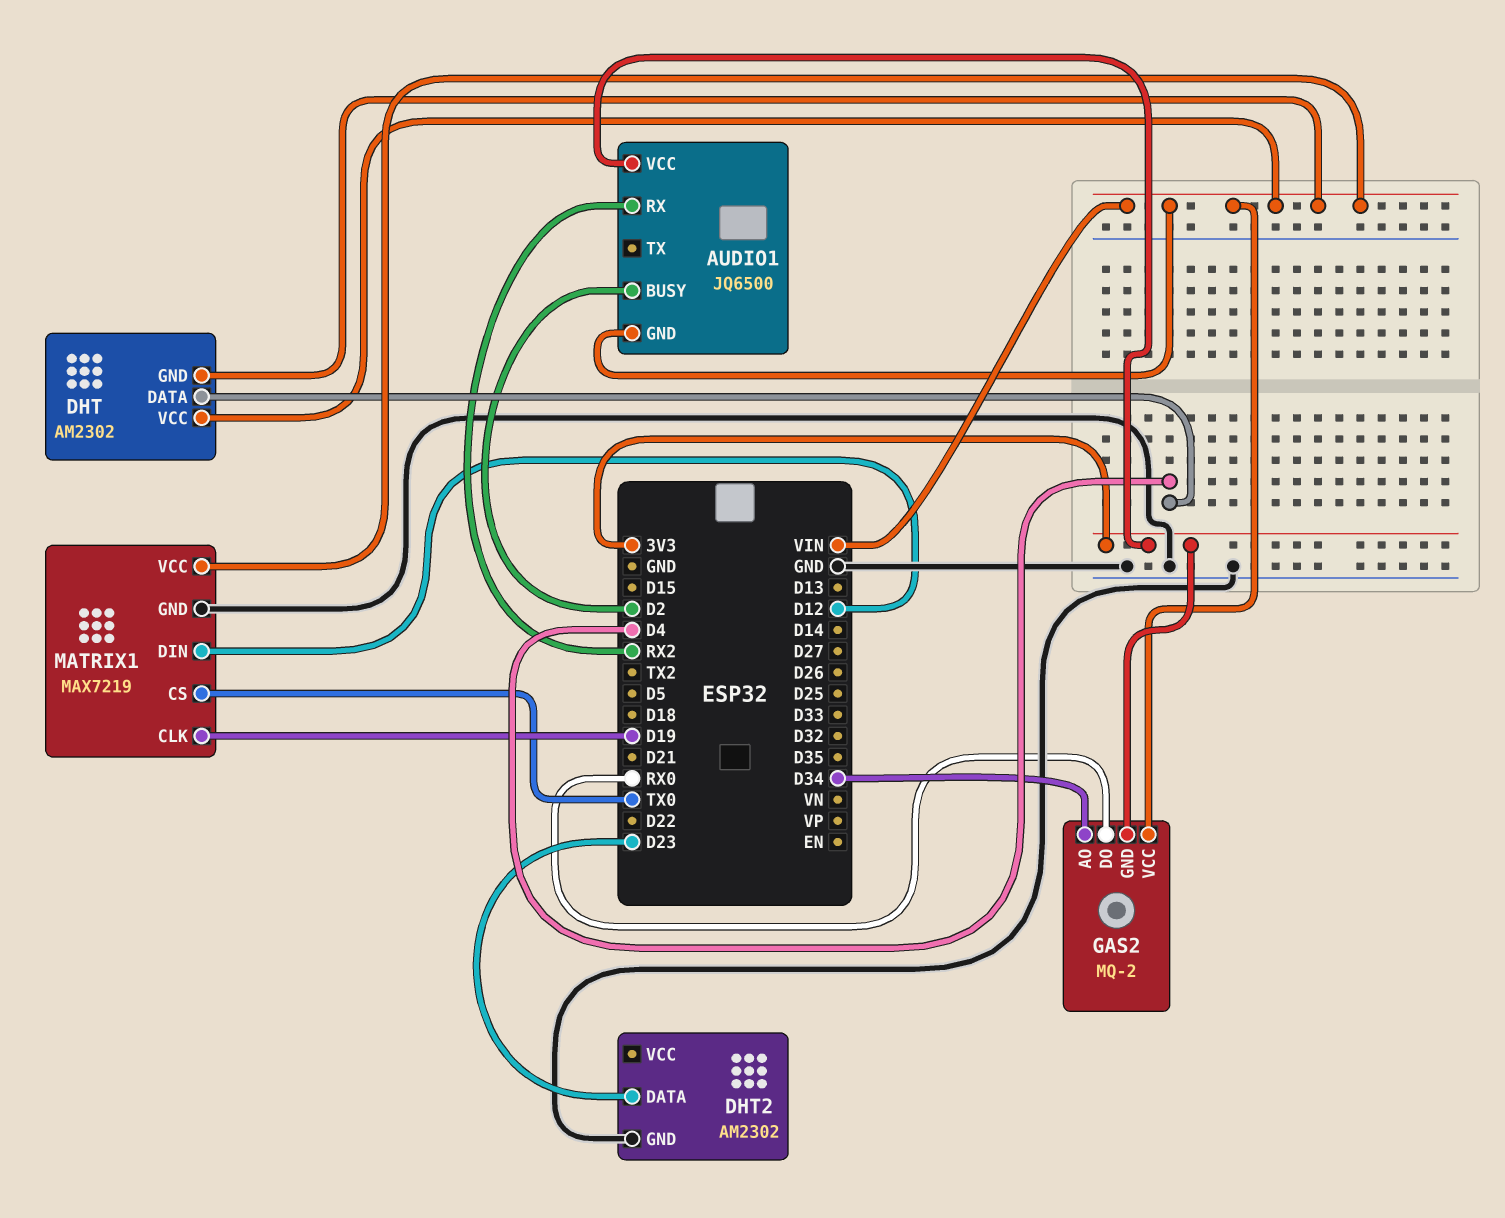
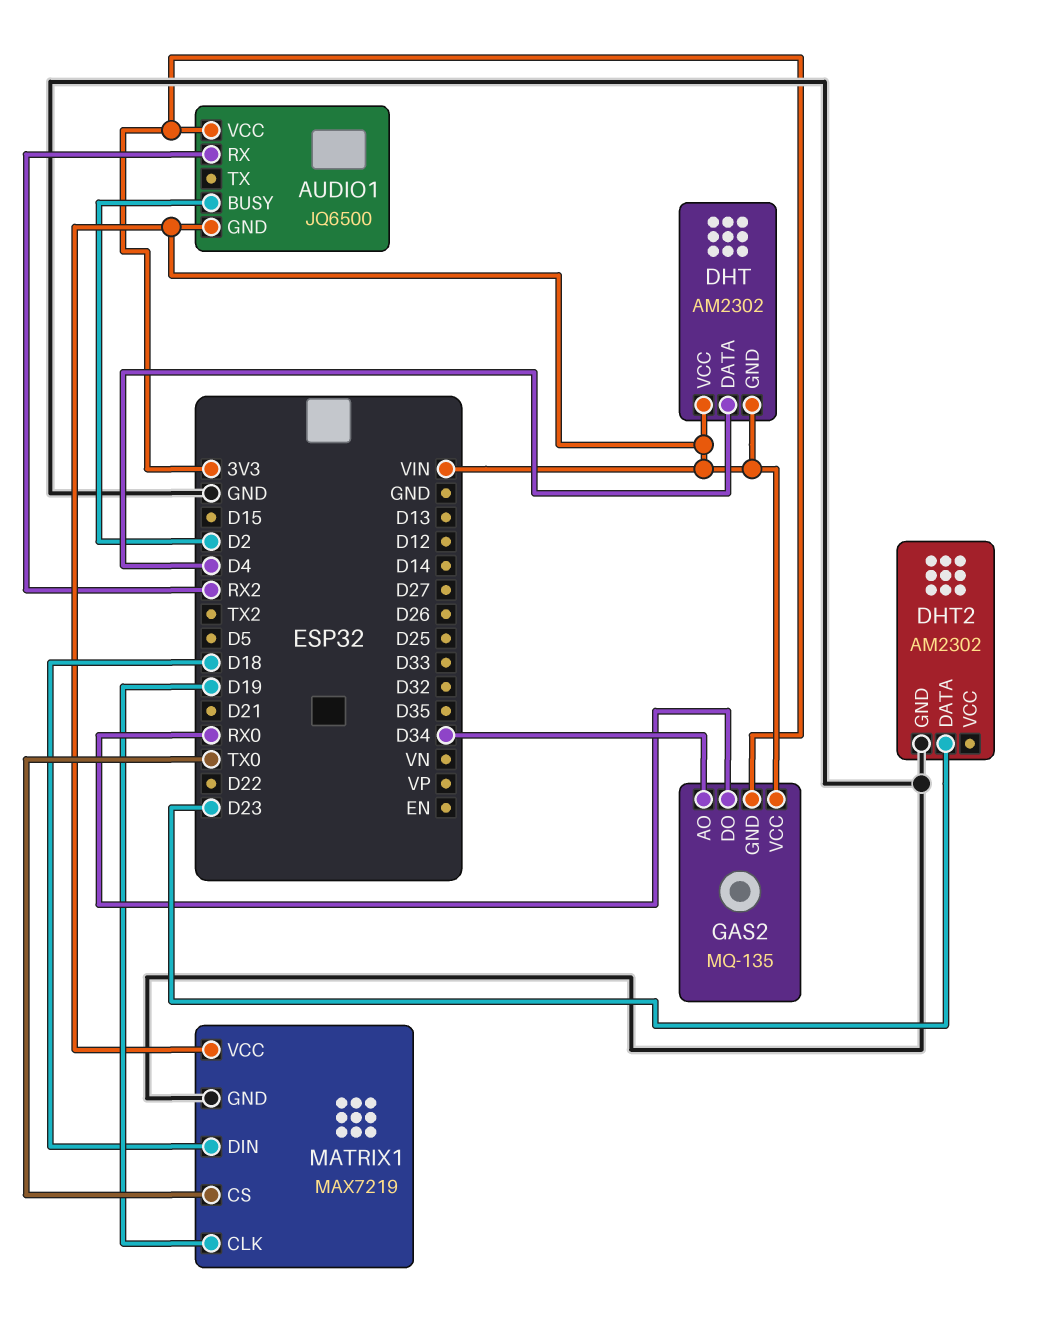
GAS2: MQ-2 -> MQ-135
MATRIX1 pin DIN: D12 -> D18

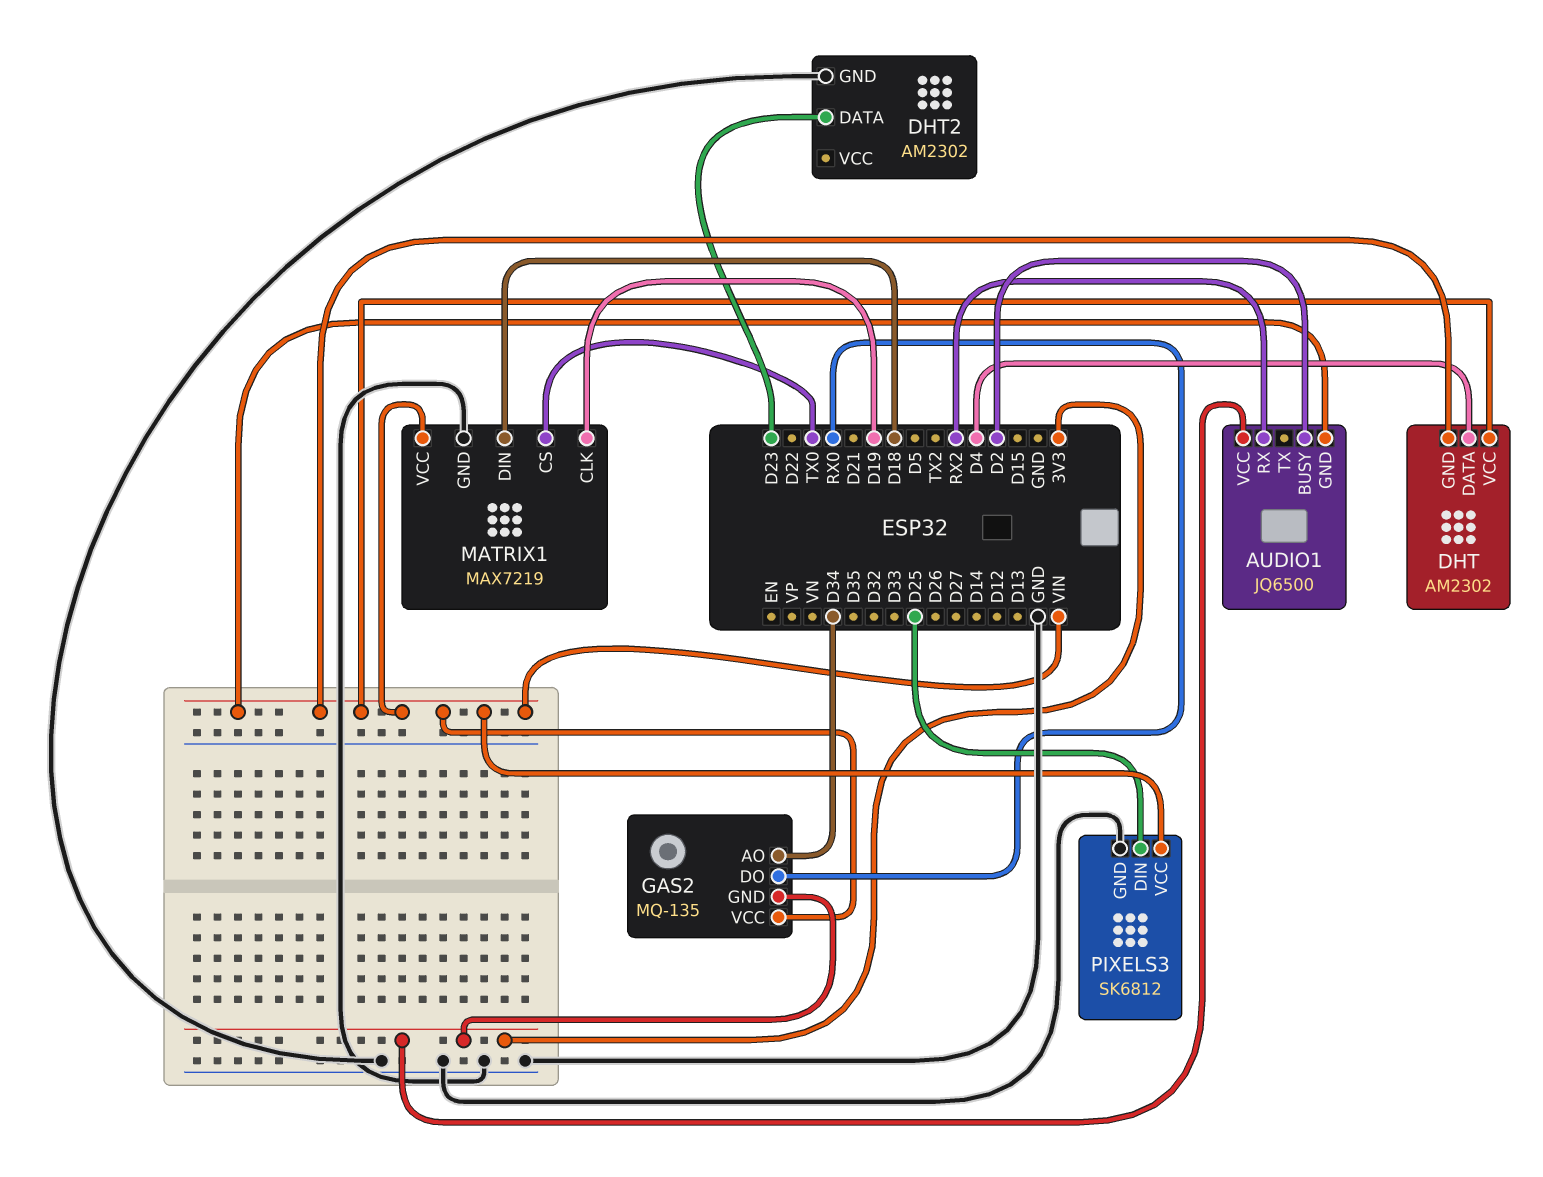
PIXELS3: none -> SK6812
PIXELS3 pin DIN: none -> D25
PIXELS3 pin GND: none -> GND
PIXELS3 pin VCC: none -> VIN

